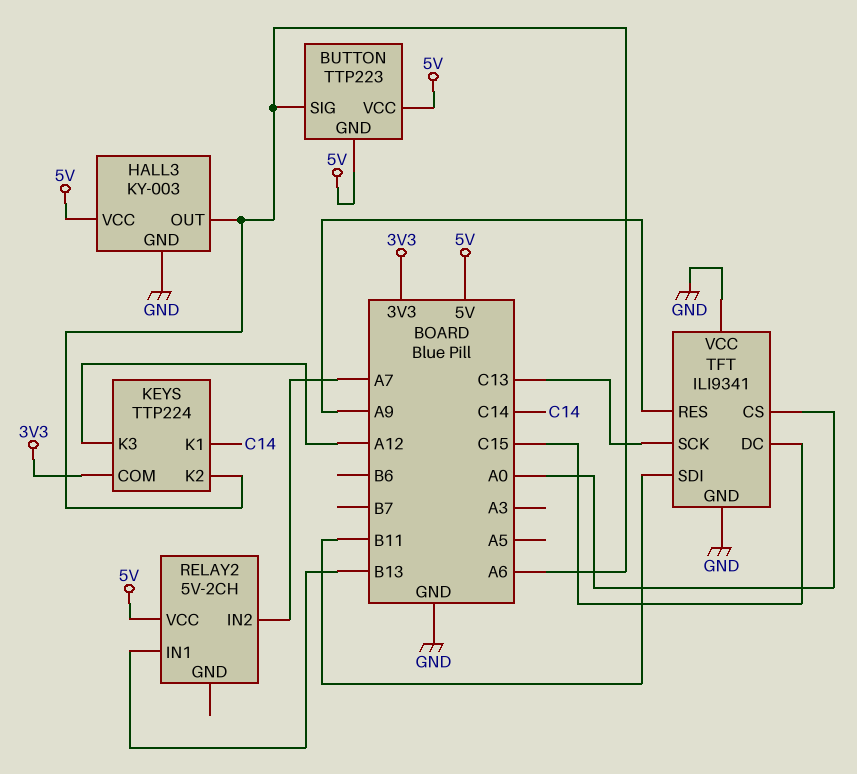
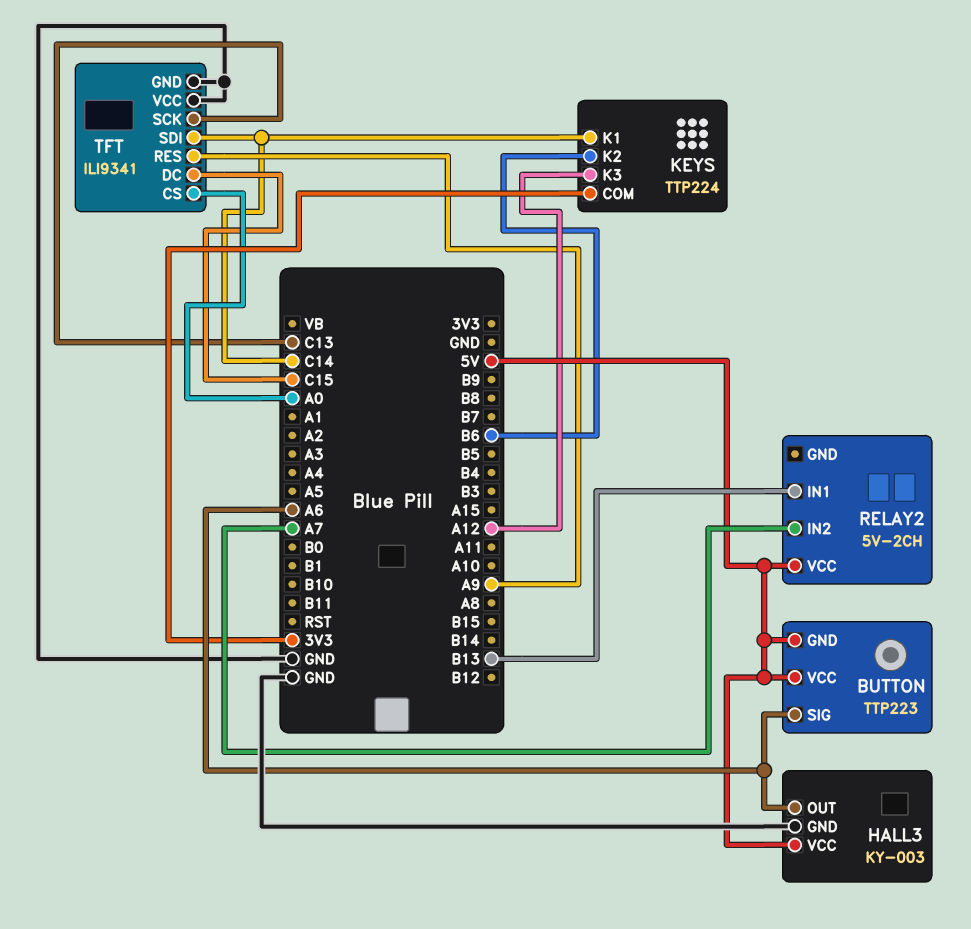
KEYS pin K2: A6 -> B6
TFT pin SDI: B11 -> C14

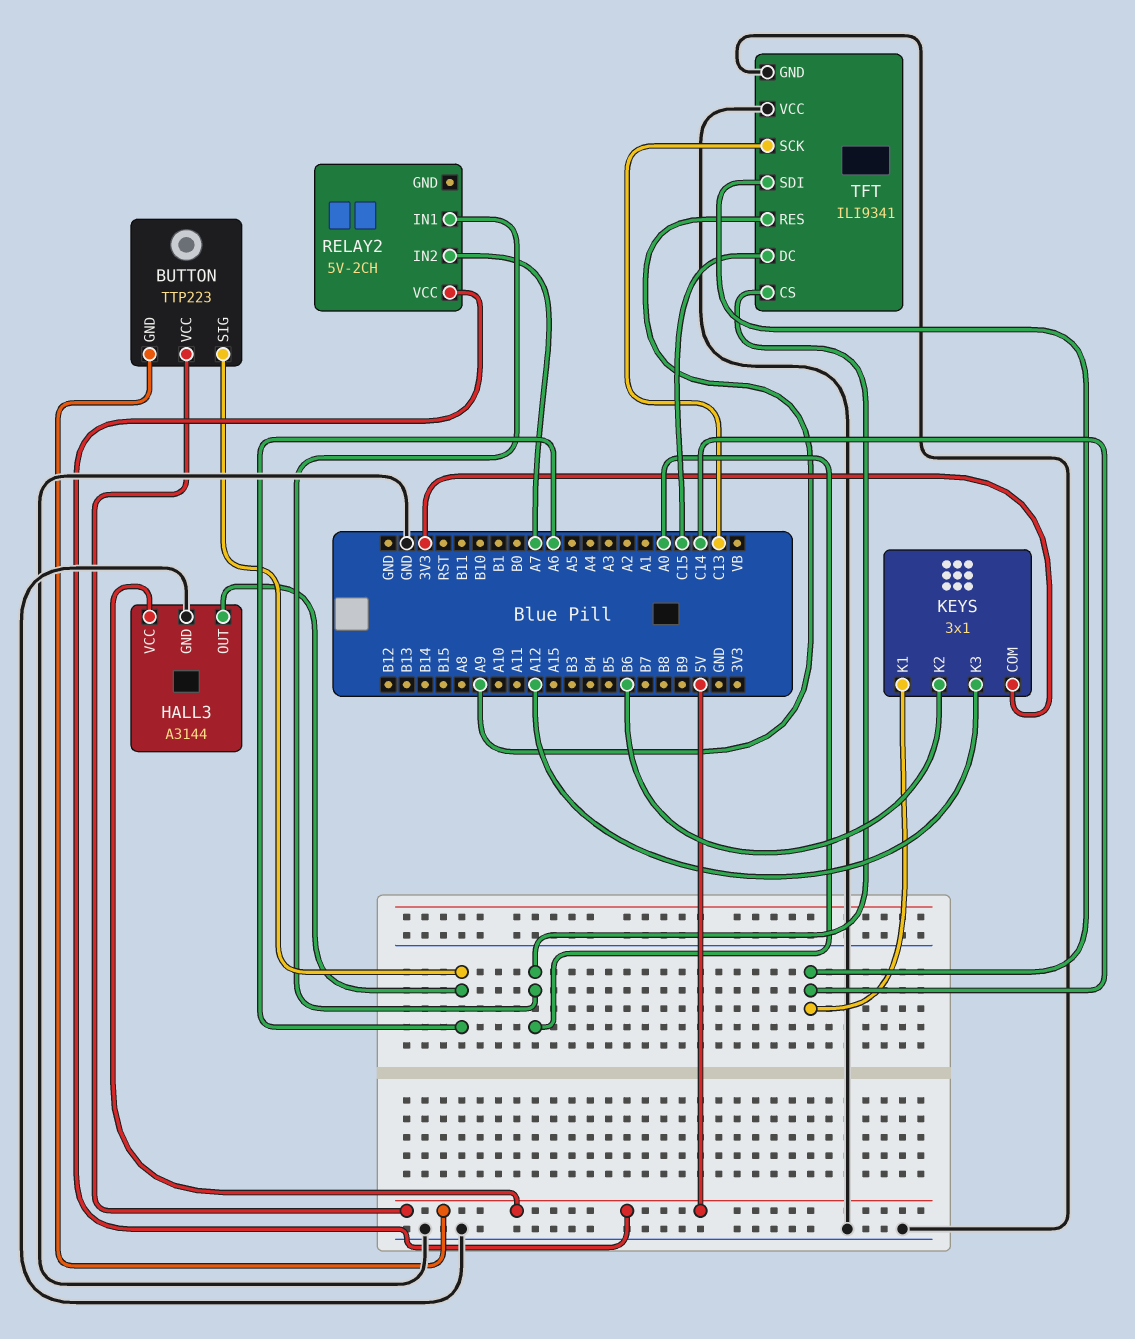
HALL3: KY-003 -> A3144
KEYS: TTP224 -> 3x1
RELAY2 pin IN1: B13 -> A0

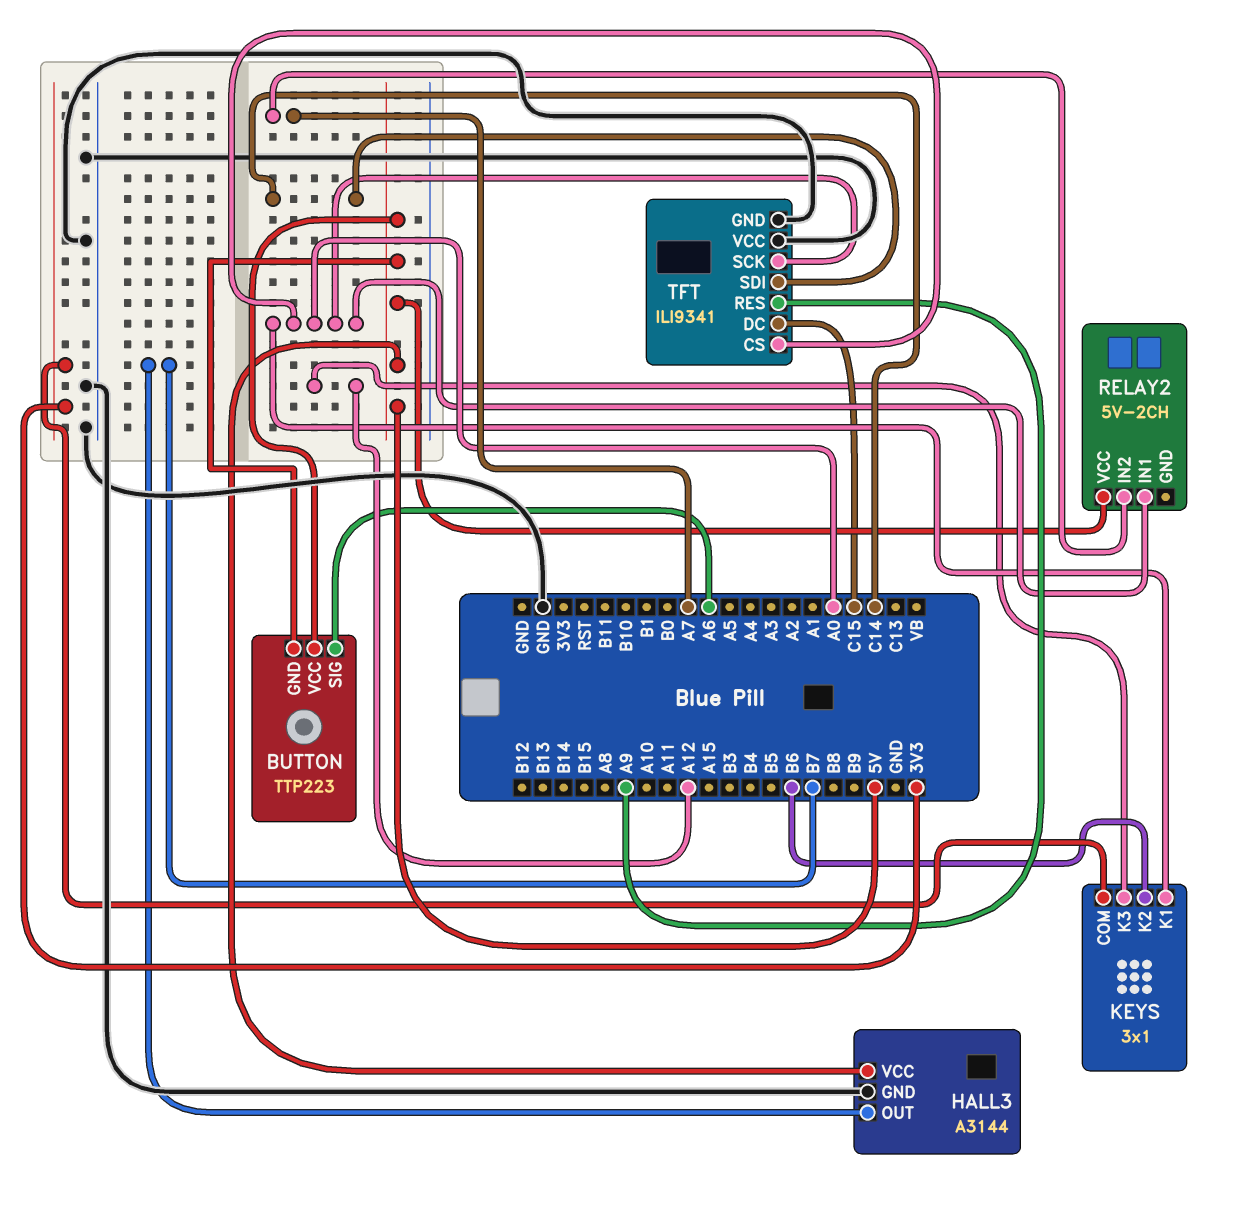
HALL3 pin OUT: A6 -> B7
KEYS pin K1: C14 -> A0
TFT pin SCK: C13 -> A0

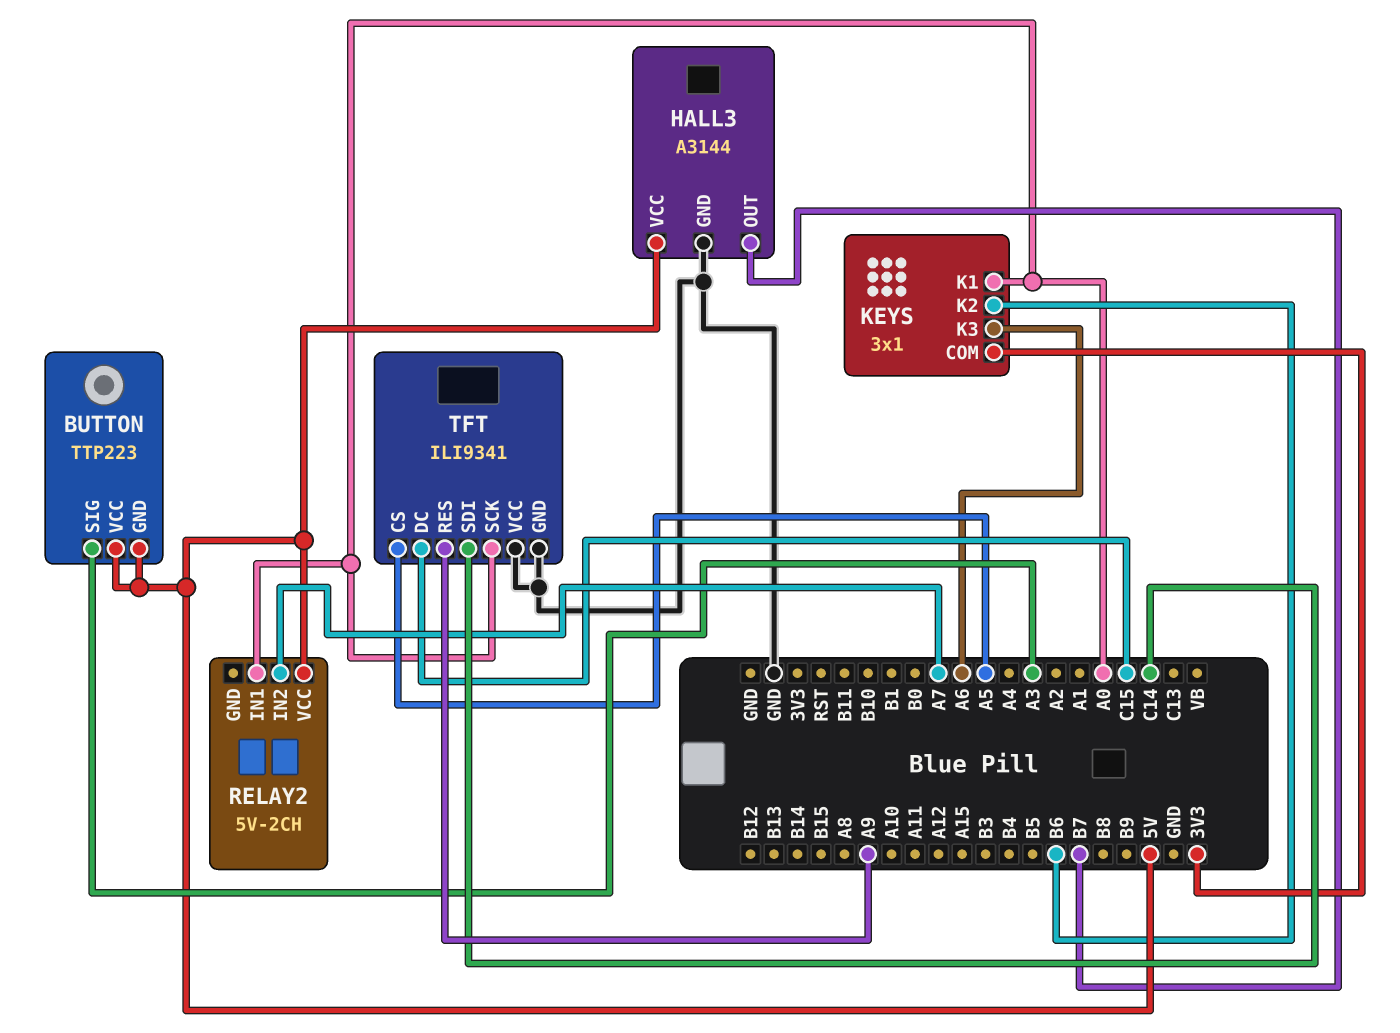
BUTTON pin SIG: A6 -> A3
KEYS pin K3: A12 -> A6
TFT pin CS: A0 -> A5

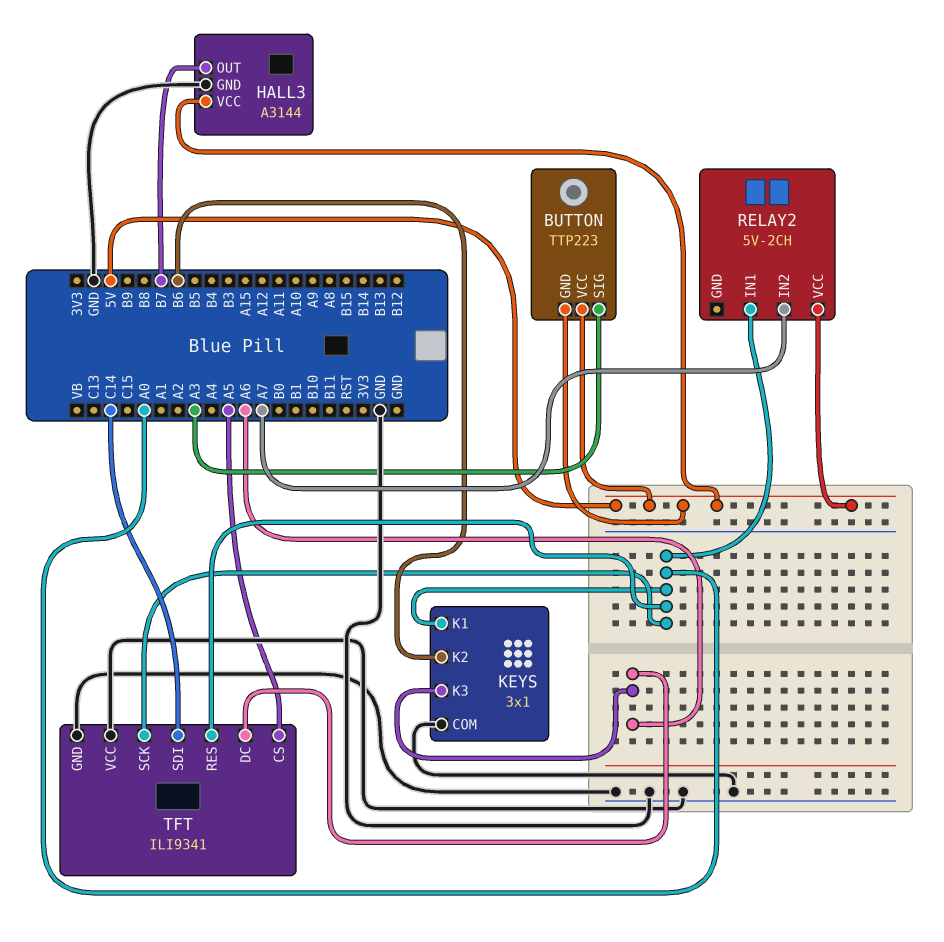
KEYS pin COM: 3V3 -> GND
TFT pin DC: C15 -> A6
TFT pin RES: A9 -> A0

